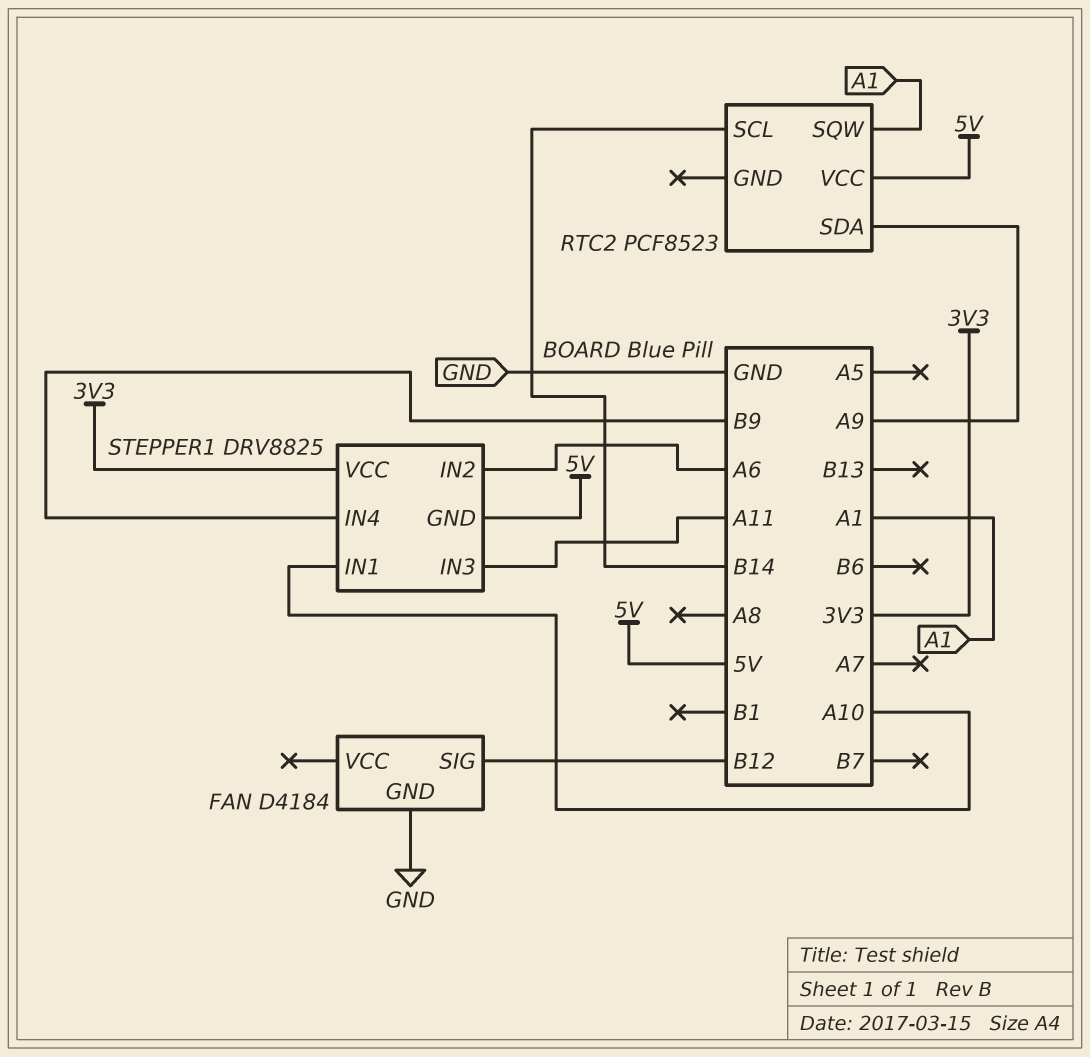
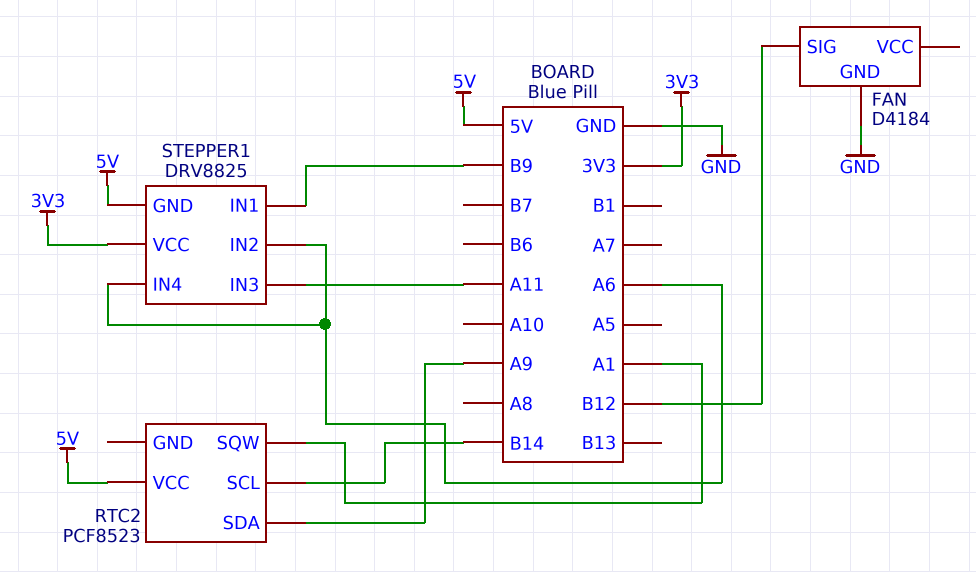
STEPPER1 pin IN1: A10 -> B9
STEPPER1 pin IN4: B9 -> A6

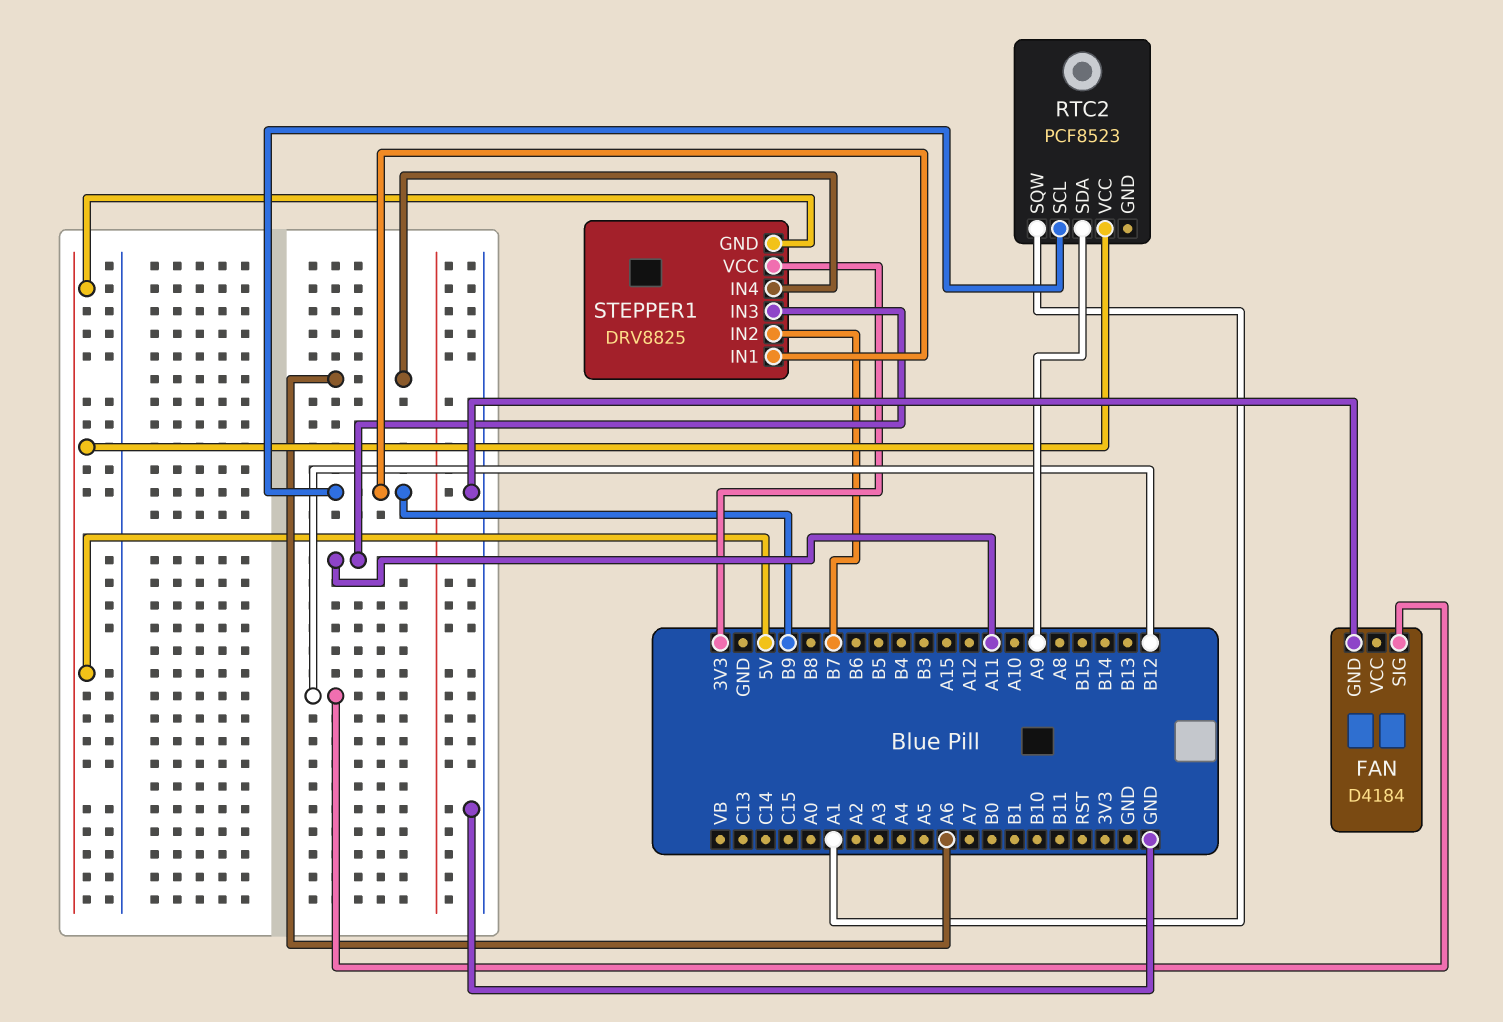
RTC2 pin SCL: B14 -> B9
STEPPER1 pin IN2: A6 -> B7

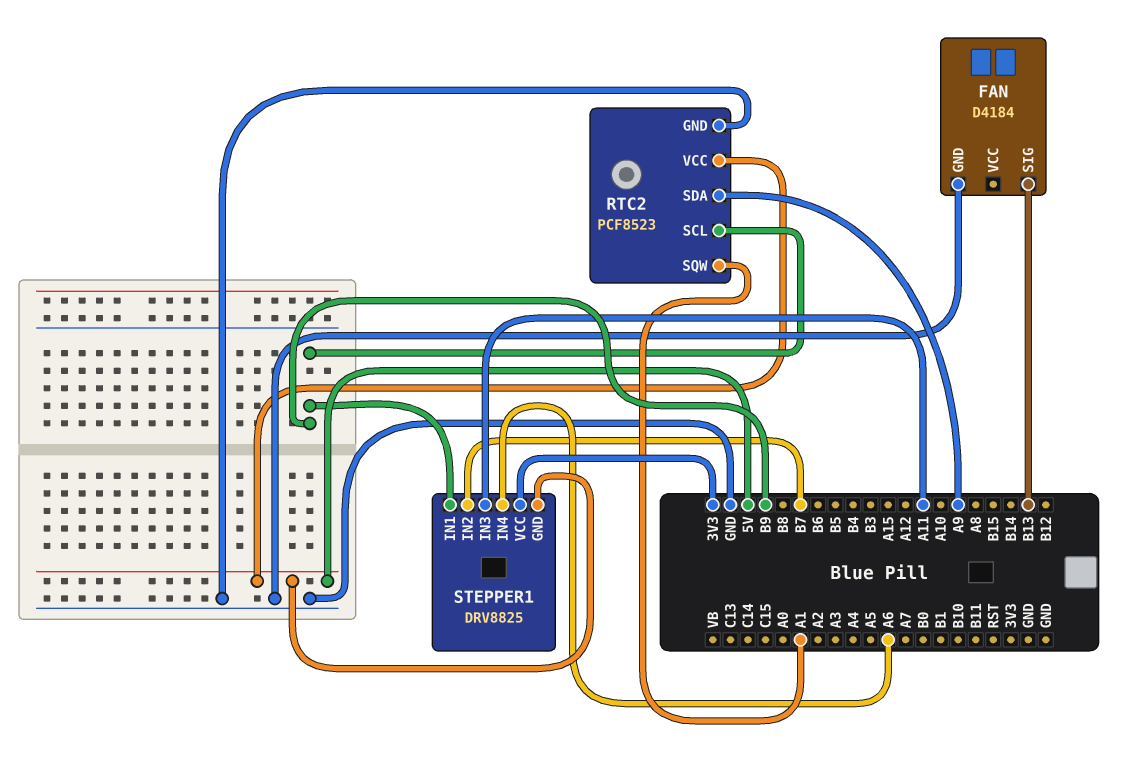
FAN pin SIG: B12 -> B13
RTC2 pin GND: none -> GND

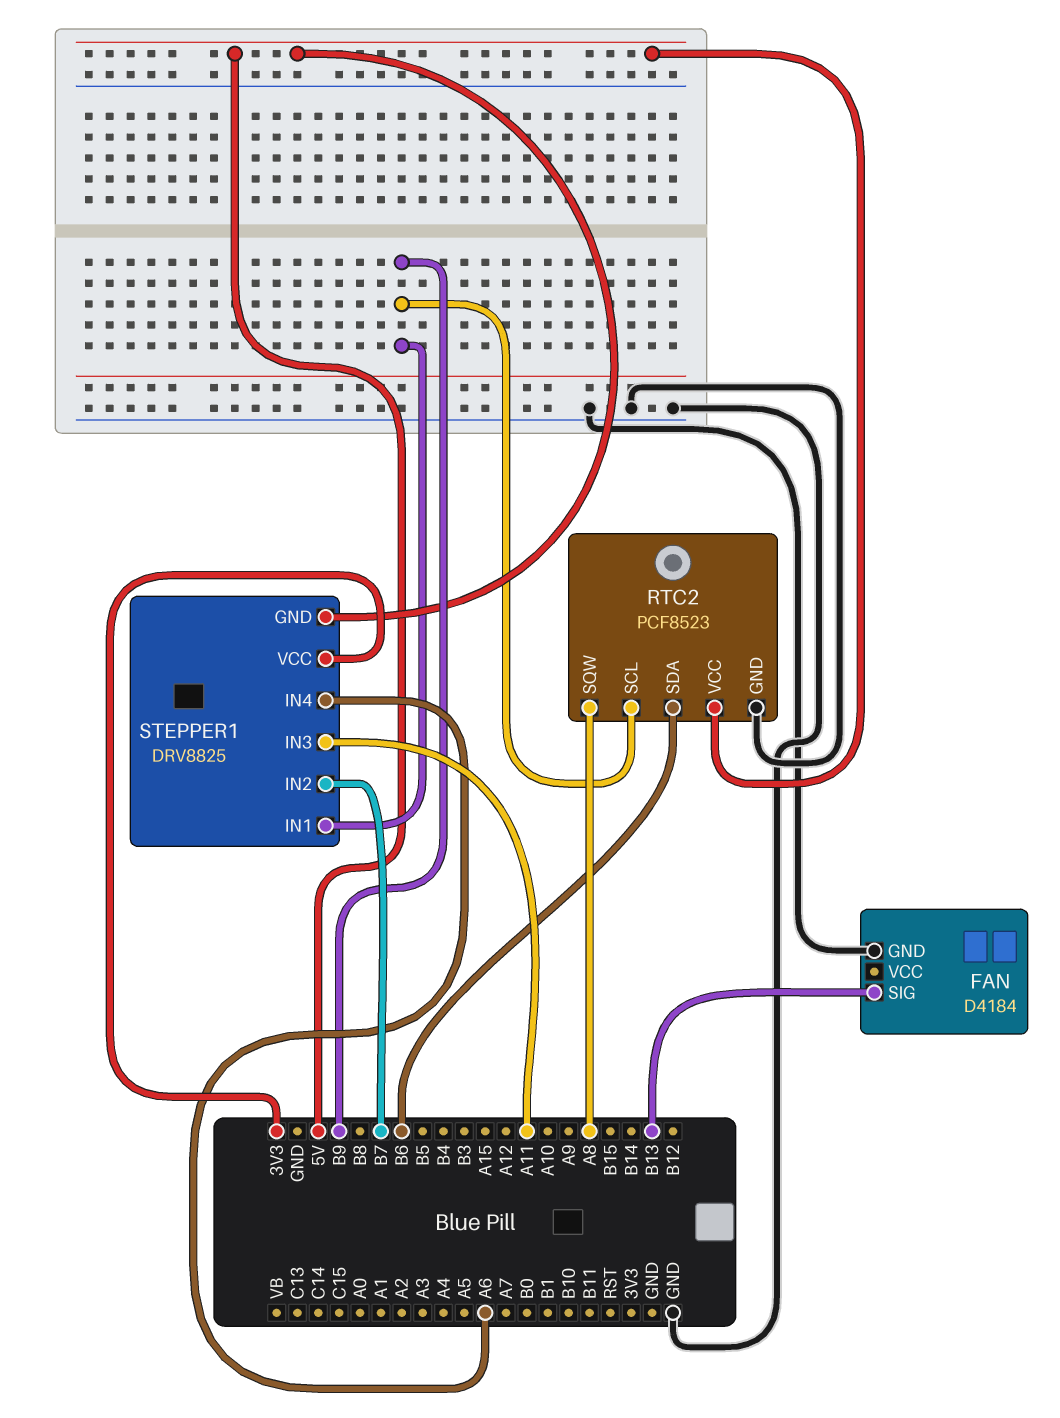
RTC2 pin SDA: A9 -> B6
RTC2 pin SQW: A1 -> A8

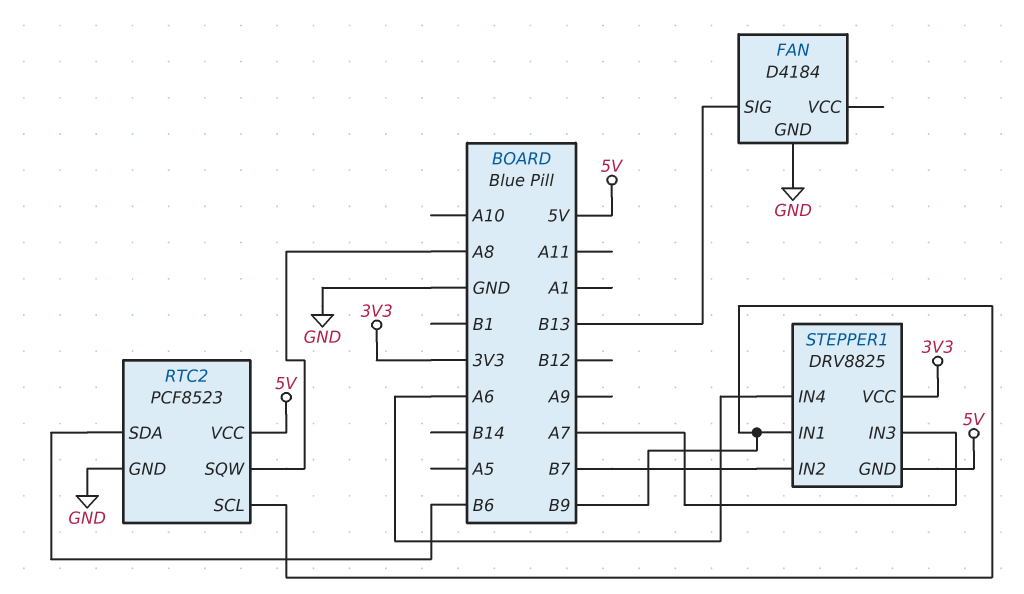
STEPPER1 pin IN3: A11 -> A7

